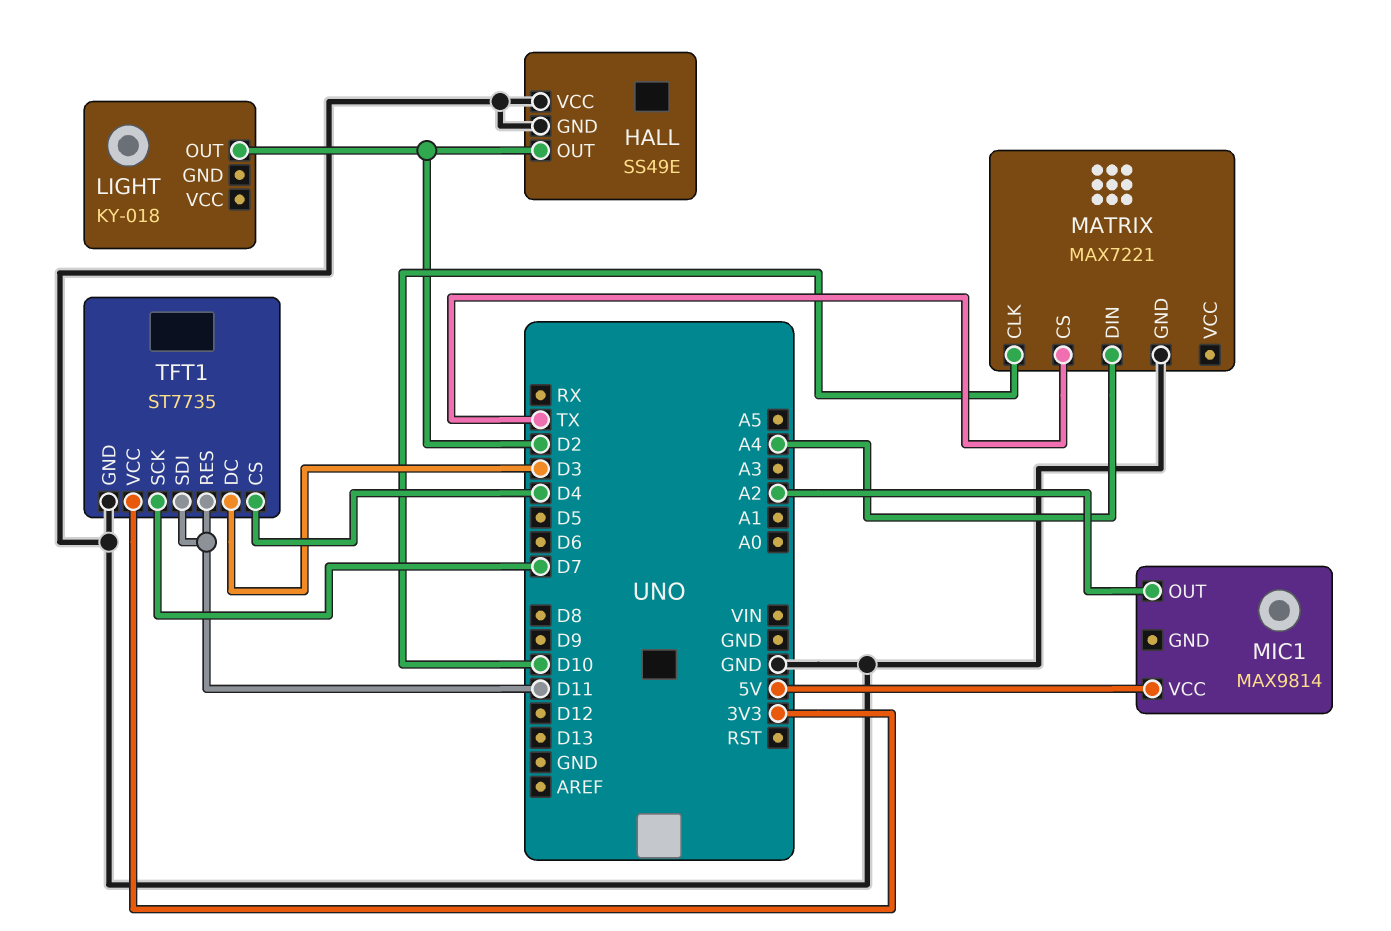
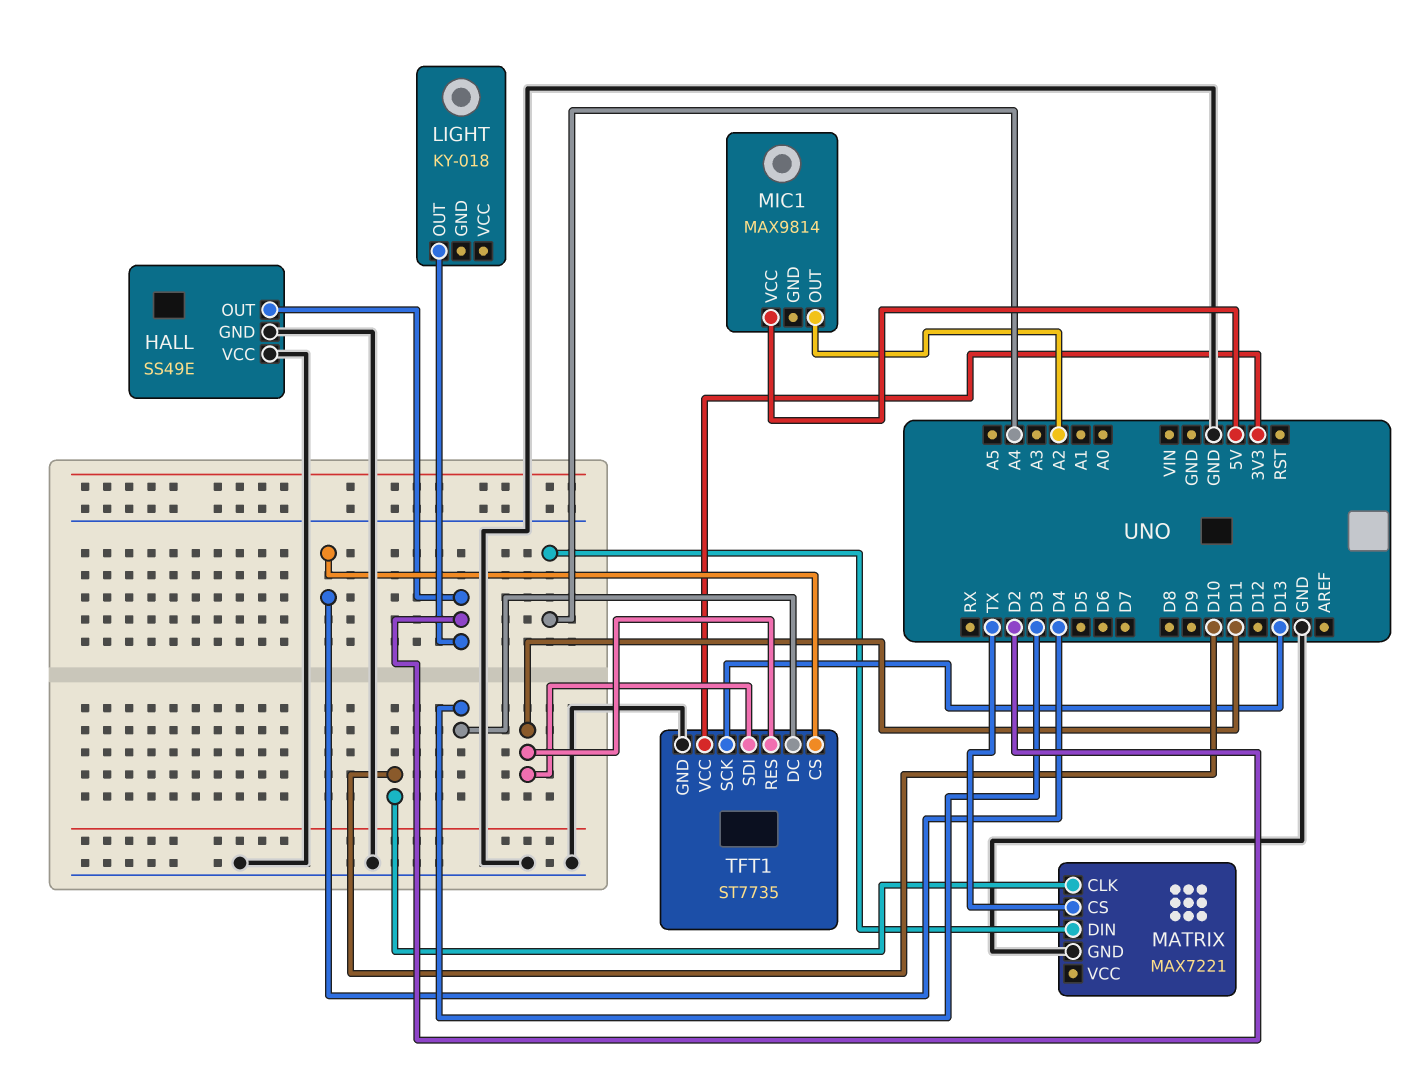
TFT1 pin SCK: D7 -> D13

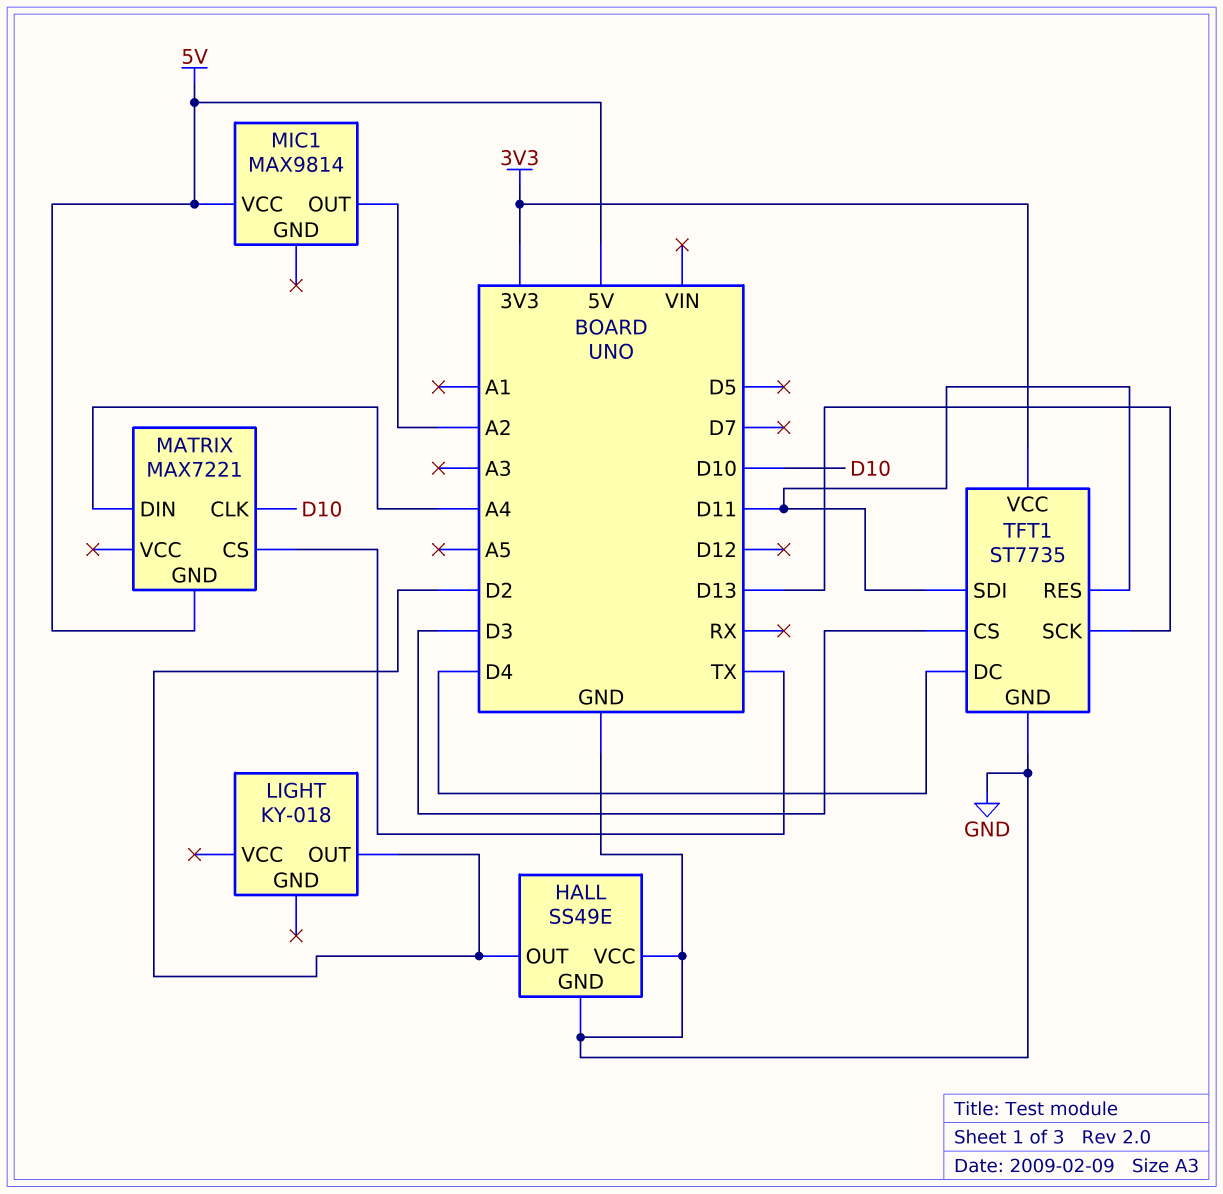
MATRIX pin GND: GND -> 5V
TFT1 pin CS: D4 -> D3
TFT1 pin DC: D3 -> D4

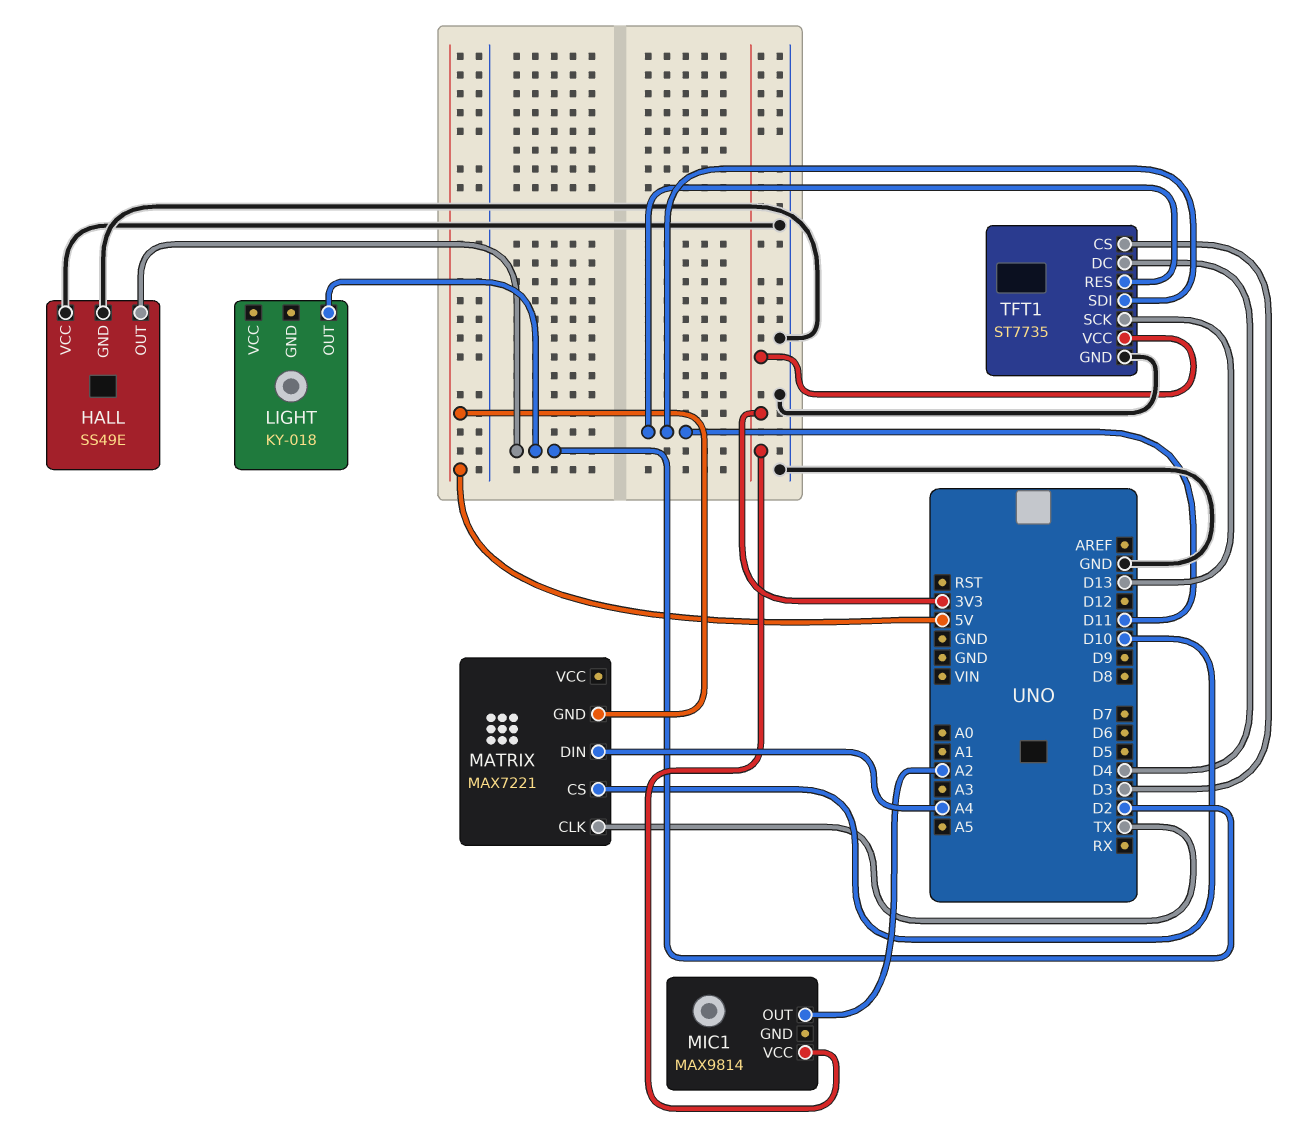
MATRIX pin CLK: D10 -> TX
MATRIX pin CS: TX -> D10
MIC1 pin VCC: 5V -> 3V3

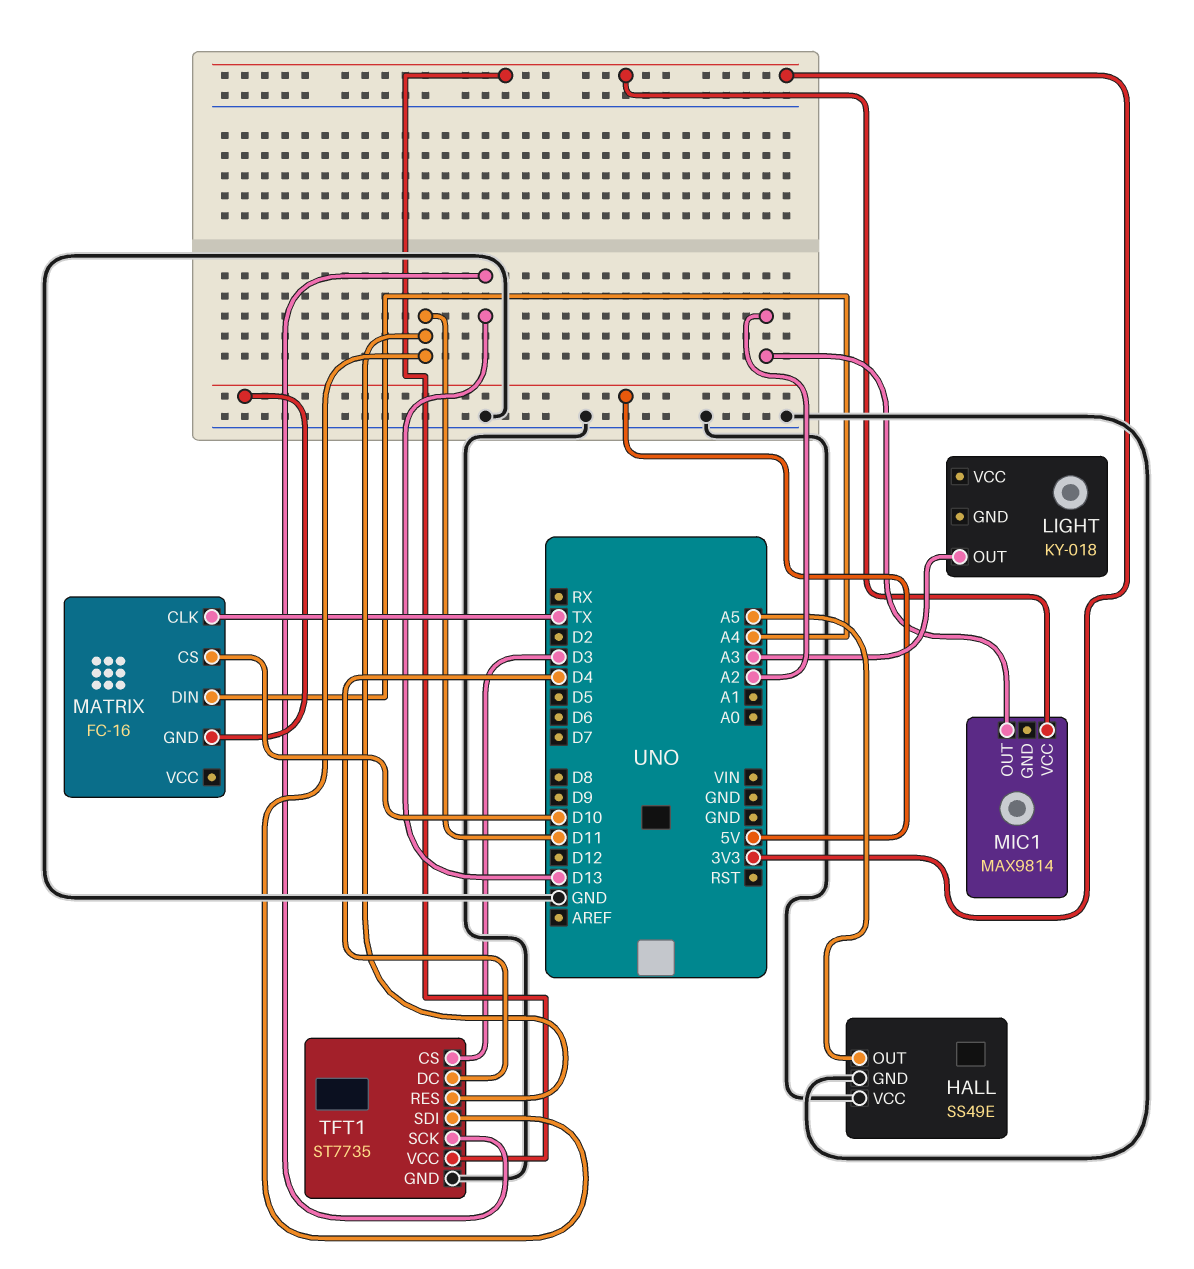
HALL pin OUT: D2 -> A5
LIGHT pin OUT: D2 -> A3
MATRIX: MAX7221 -> FC-16

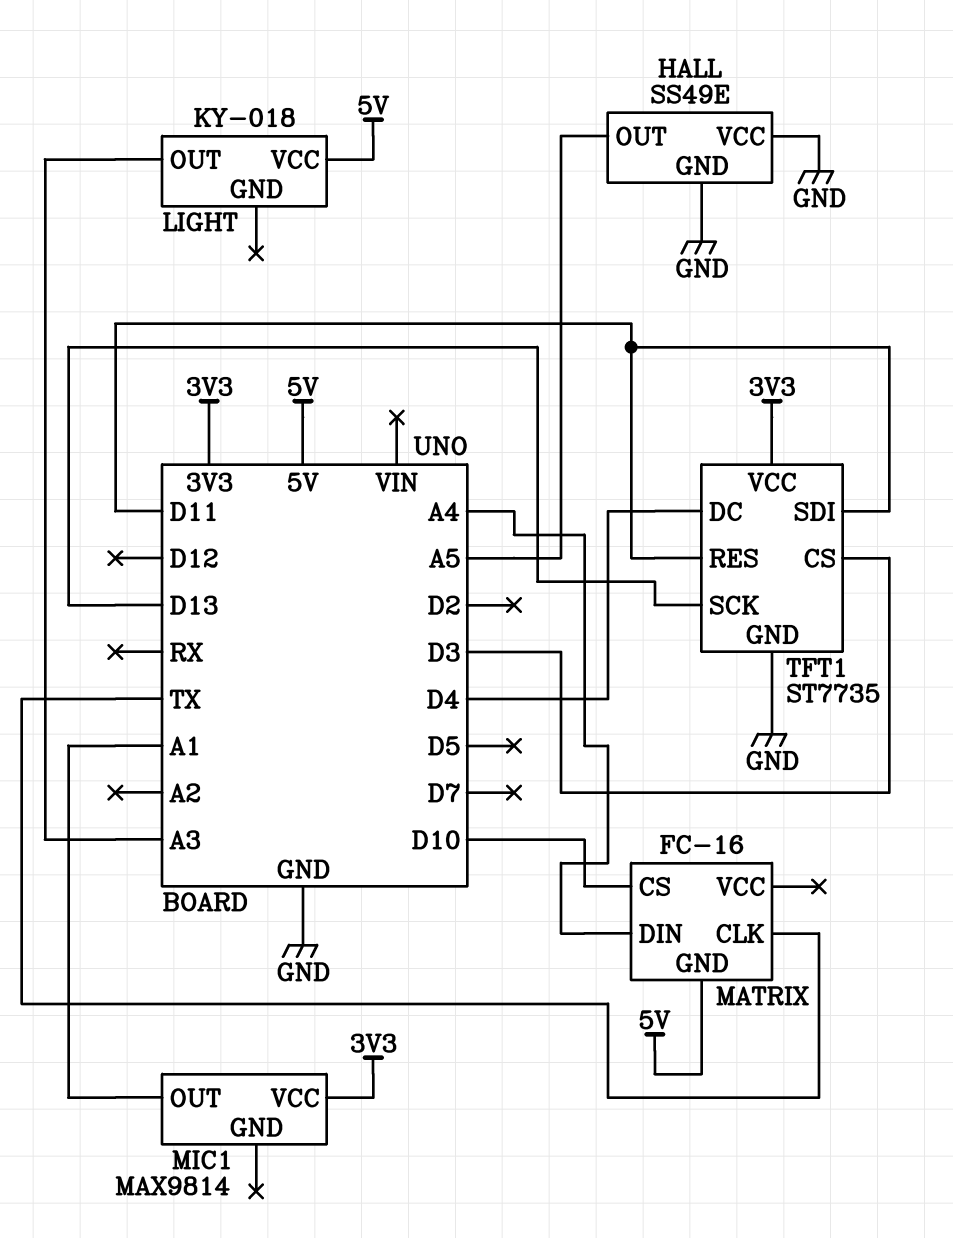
LIGHT pin VCC: none -> 5V
MIC1 pin OUT: A2 -> A1

